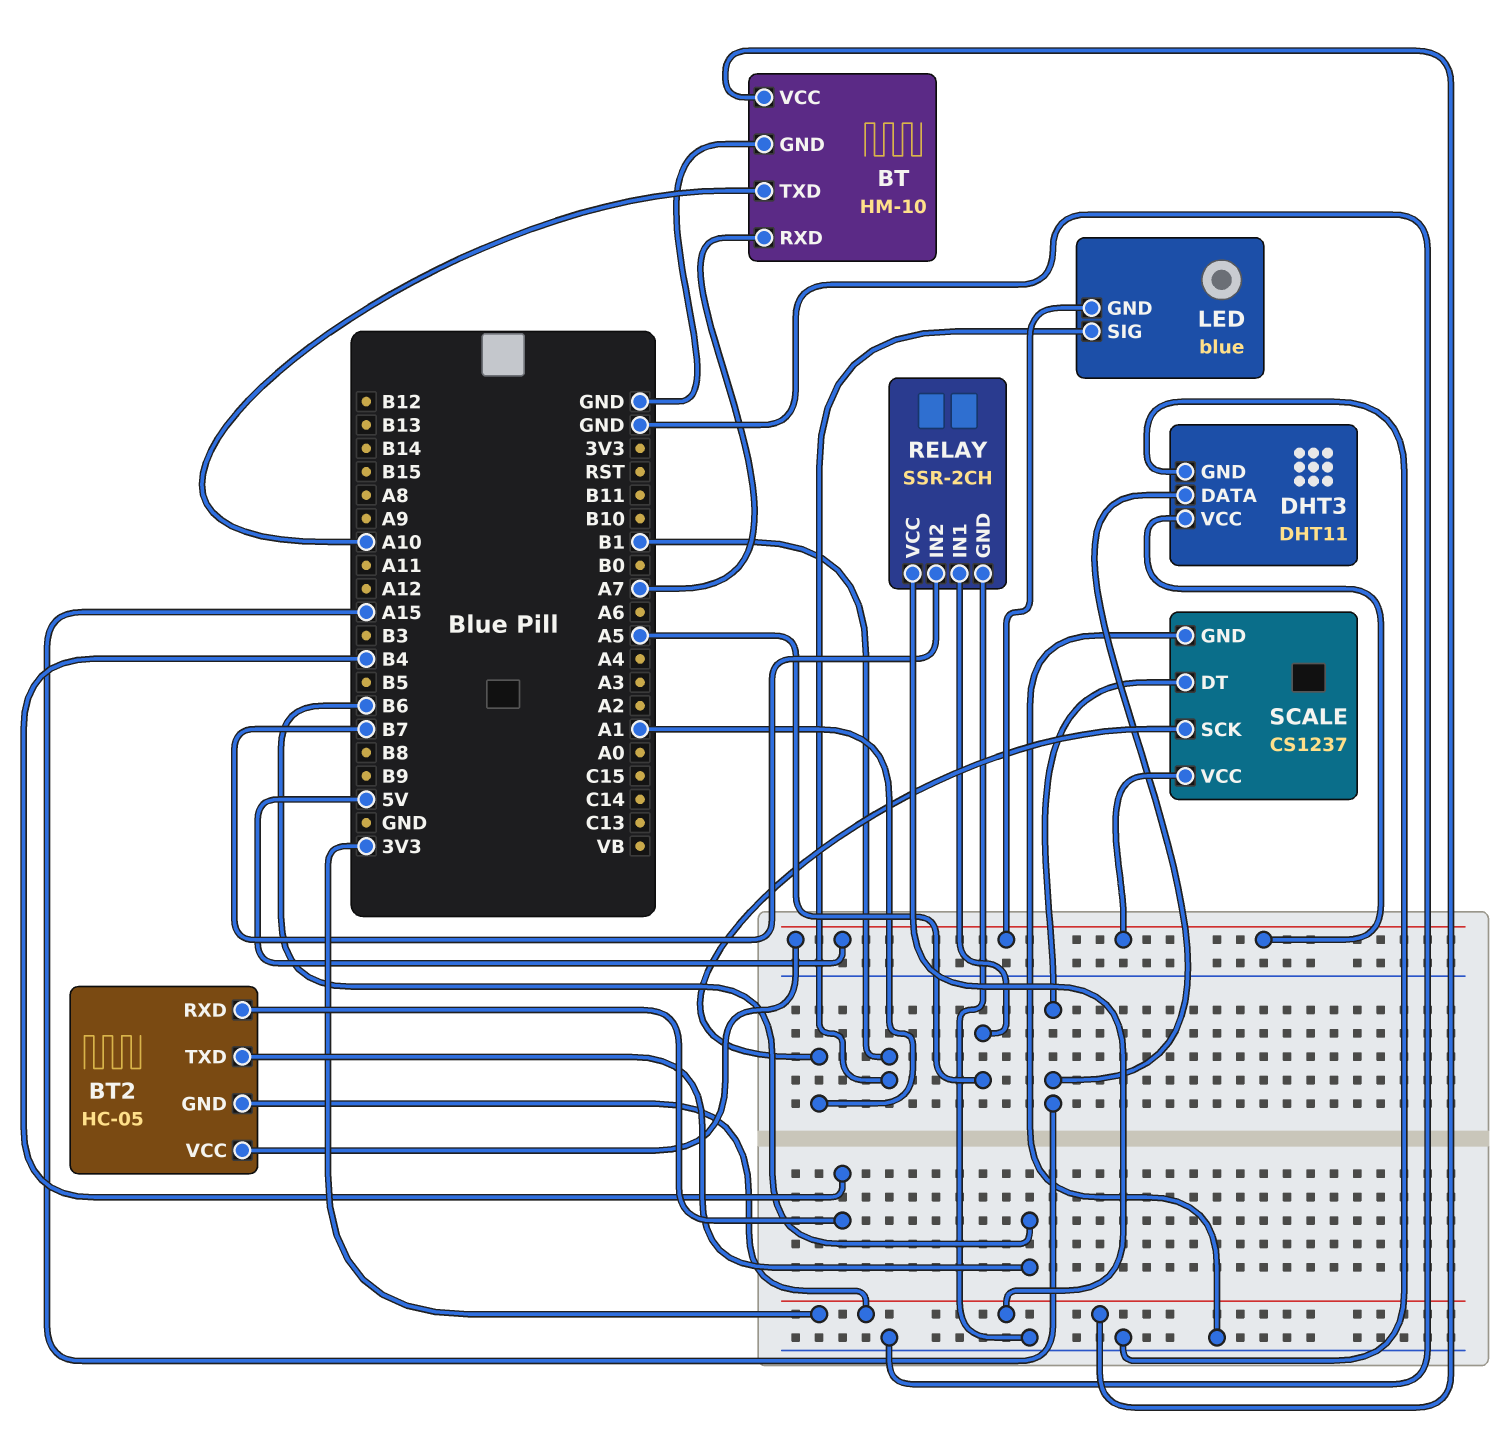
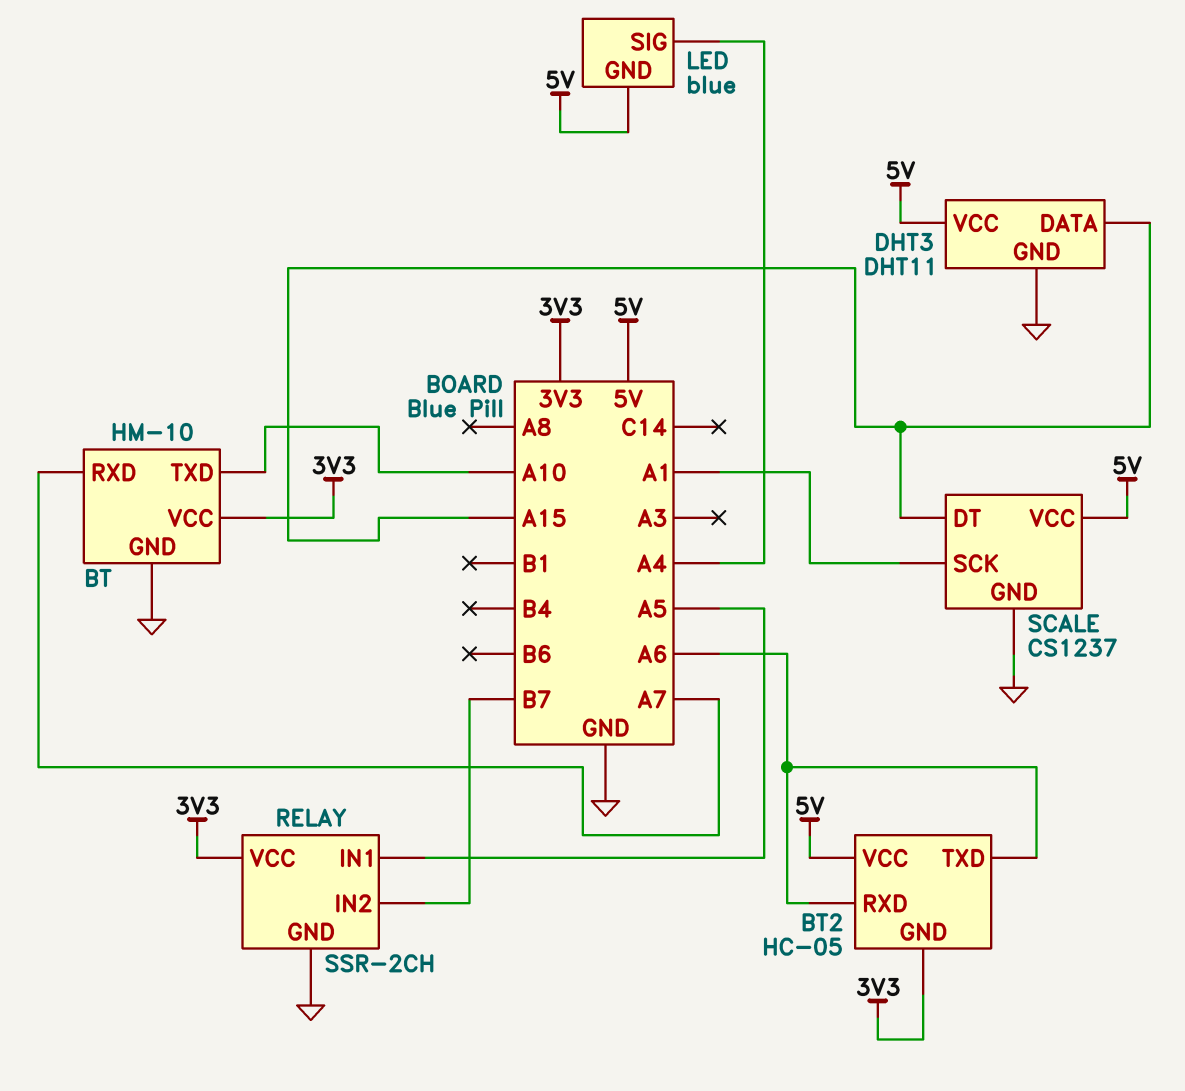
BT2 pin RXD: B4 -> A6
BT2 pin TXD: B6 -> A6
LED pin SIG: B1 -> A4

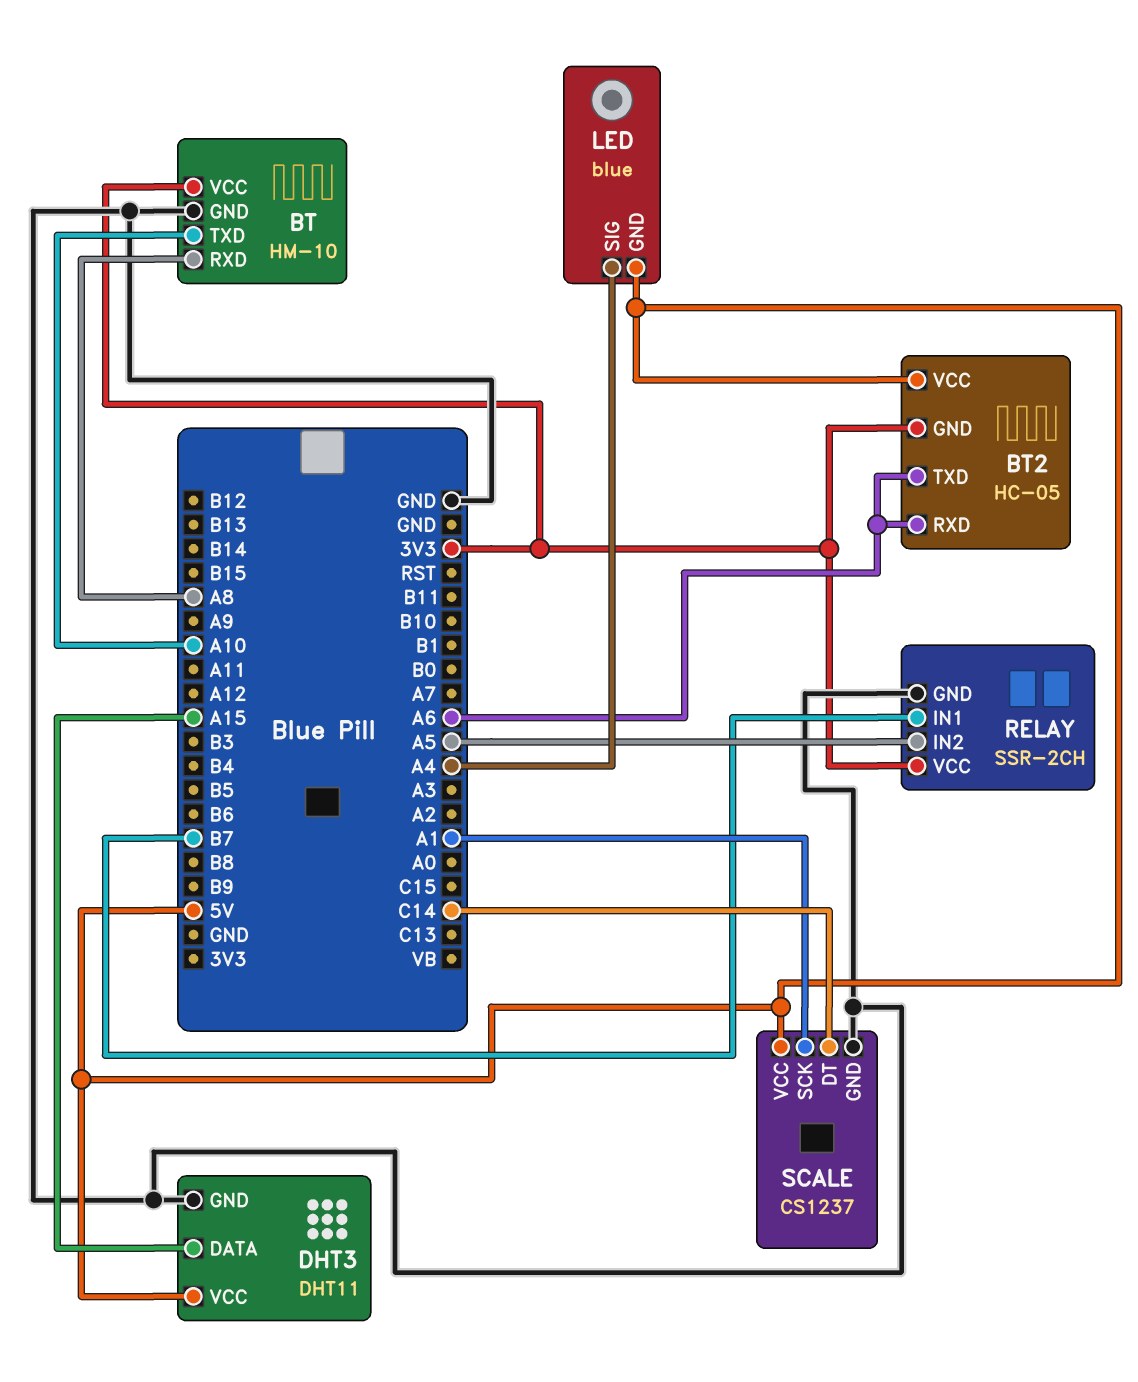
BT pin RXD: A7 -> A8
RELAY pin IN1: A5 -> B7
RELAY pin IN2: B7 -> A5
SCALE pin DT: A15 -> C14

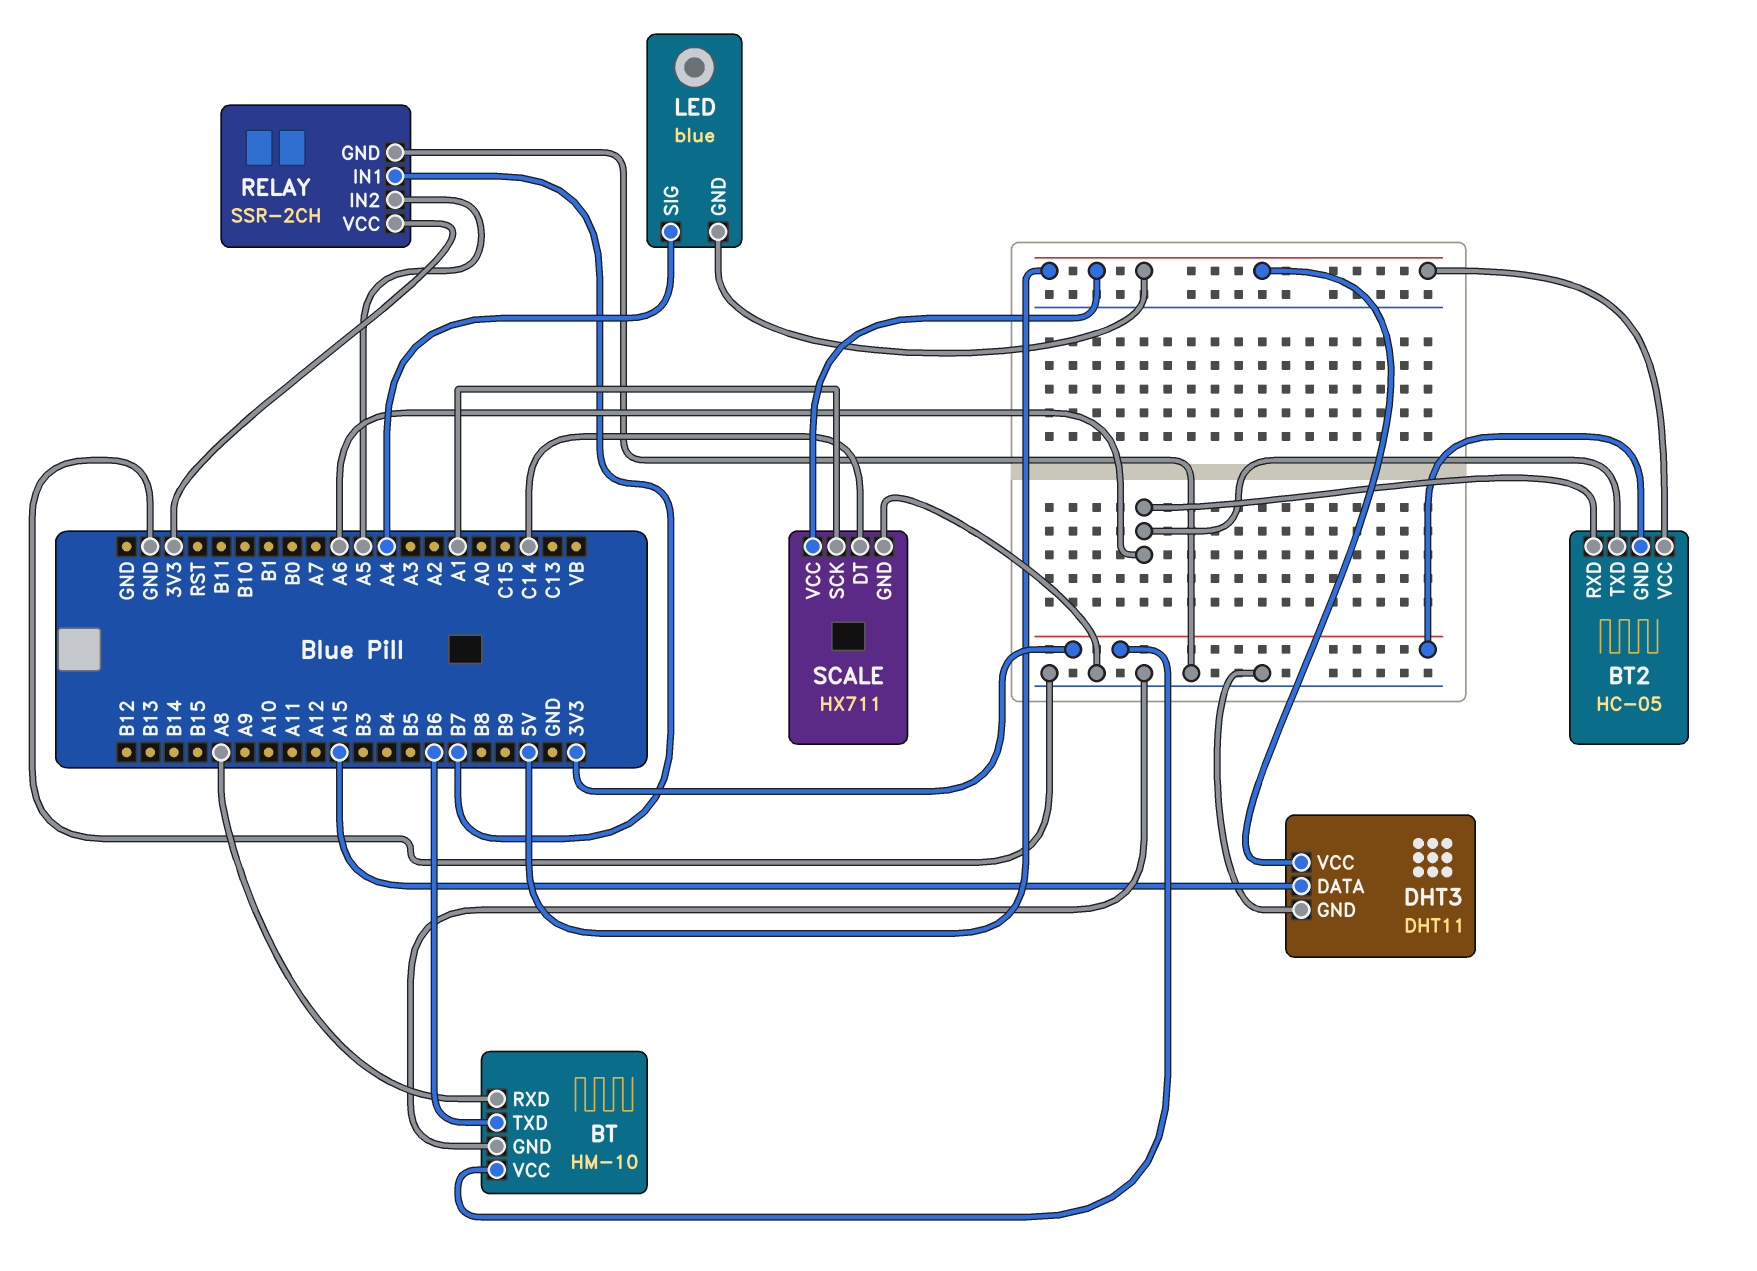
BT pin TXD: A10 -> B6
SCALE: CS1237 -> HX711

